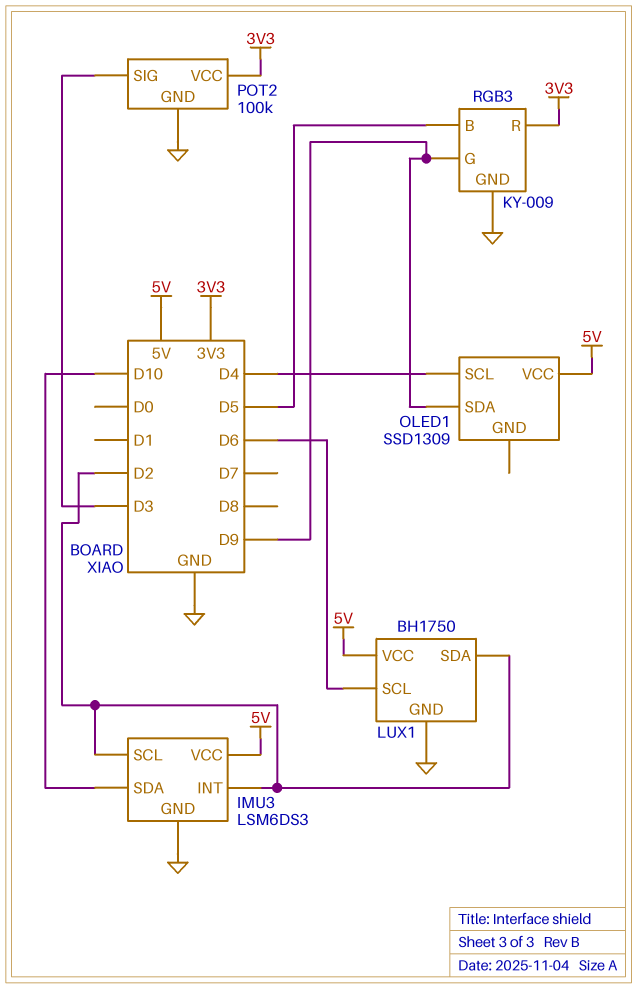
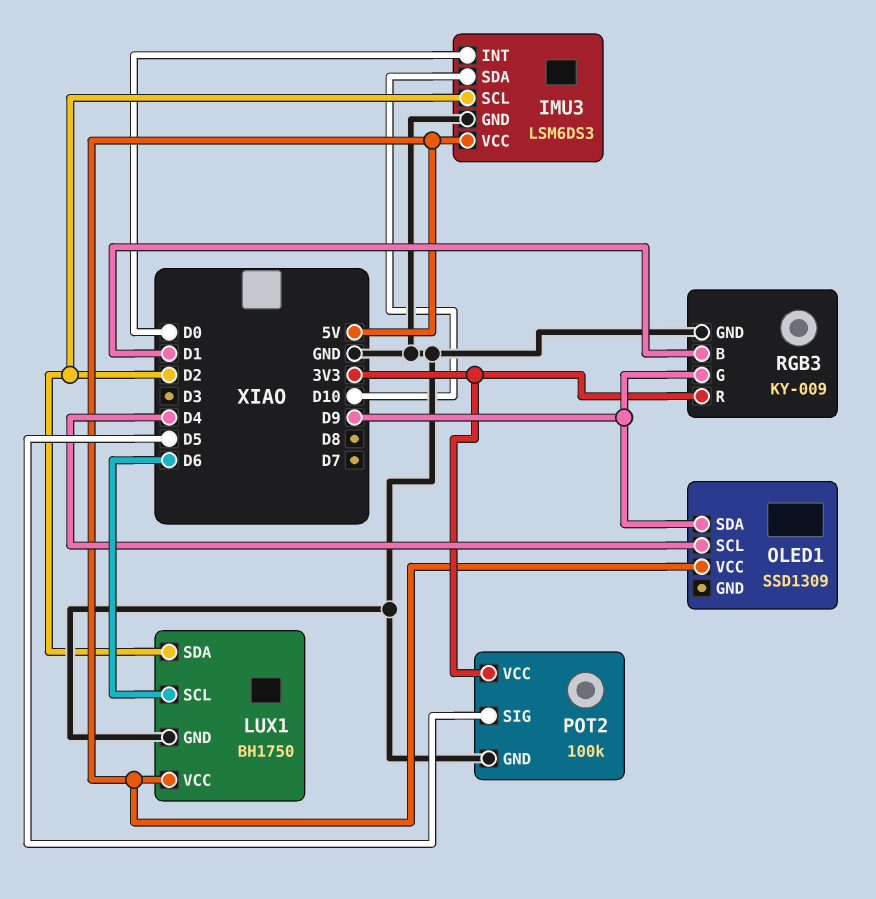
IMU3 pin INT: D2 -> D0
POT2 pin SIG: D3 -> D5
RGB3 pin B: D5 -> D1

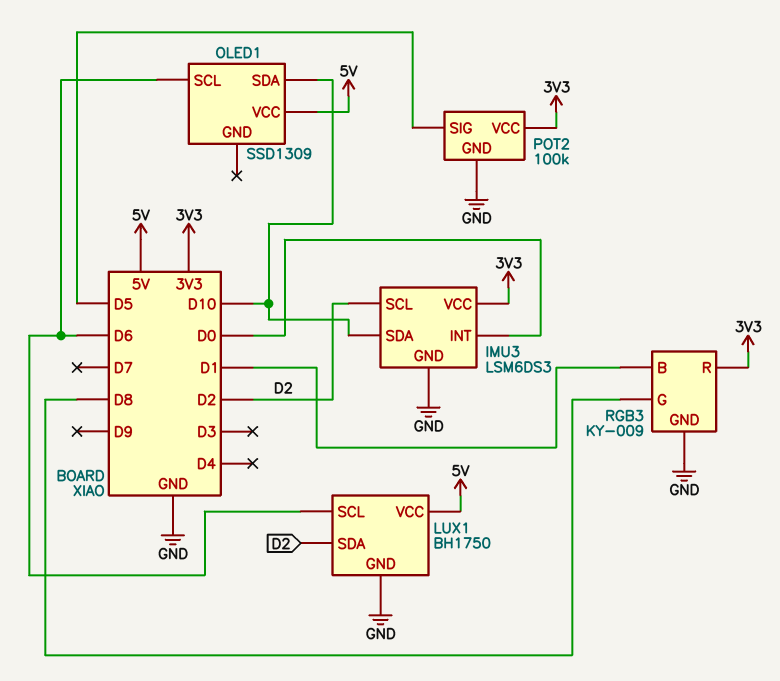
IMU3 pin VCC: 5V -> 3V3
OLED1 pin SCL: D4 -> D6
OLED1 pin SDA: D9 -> D10
RGB3 pin G: D9 -> D8

